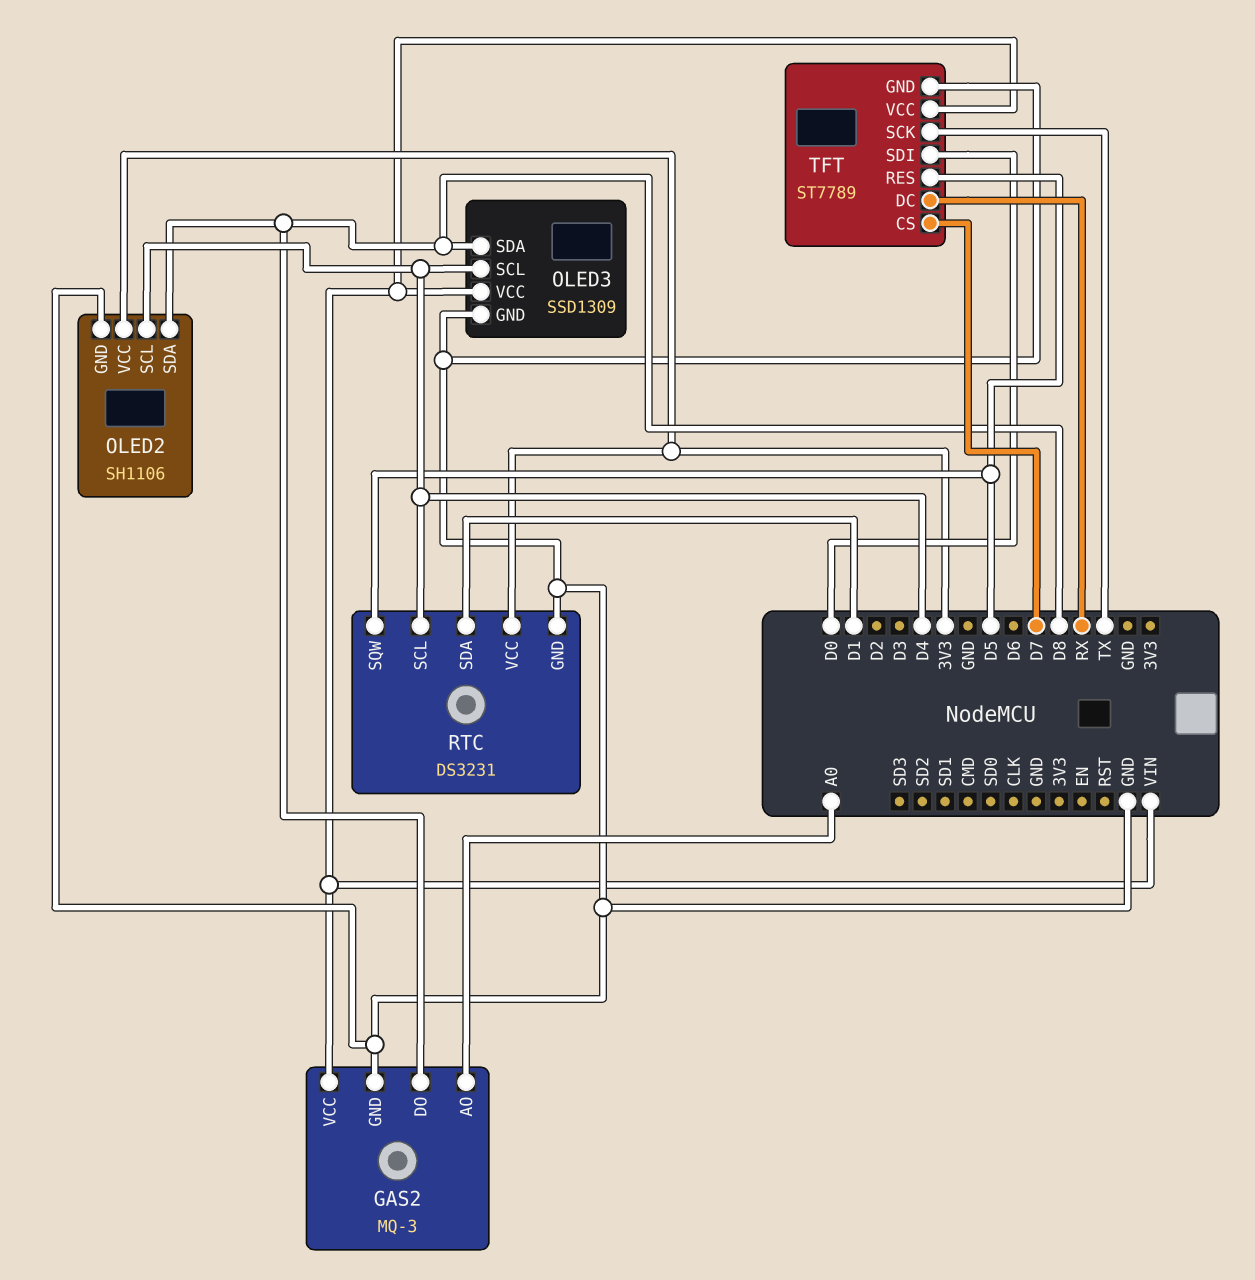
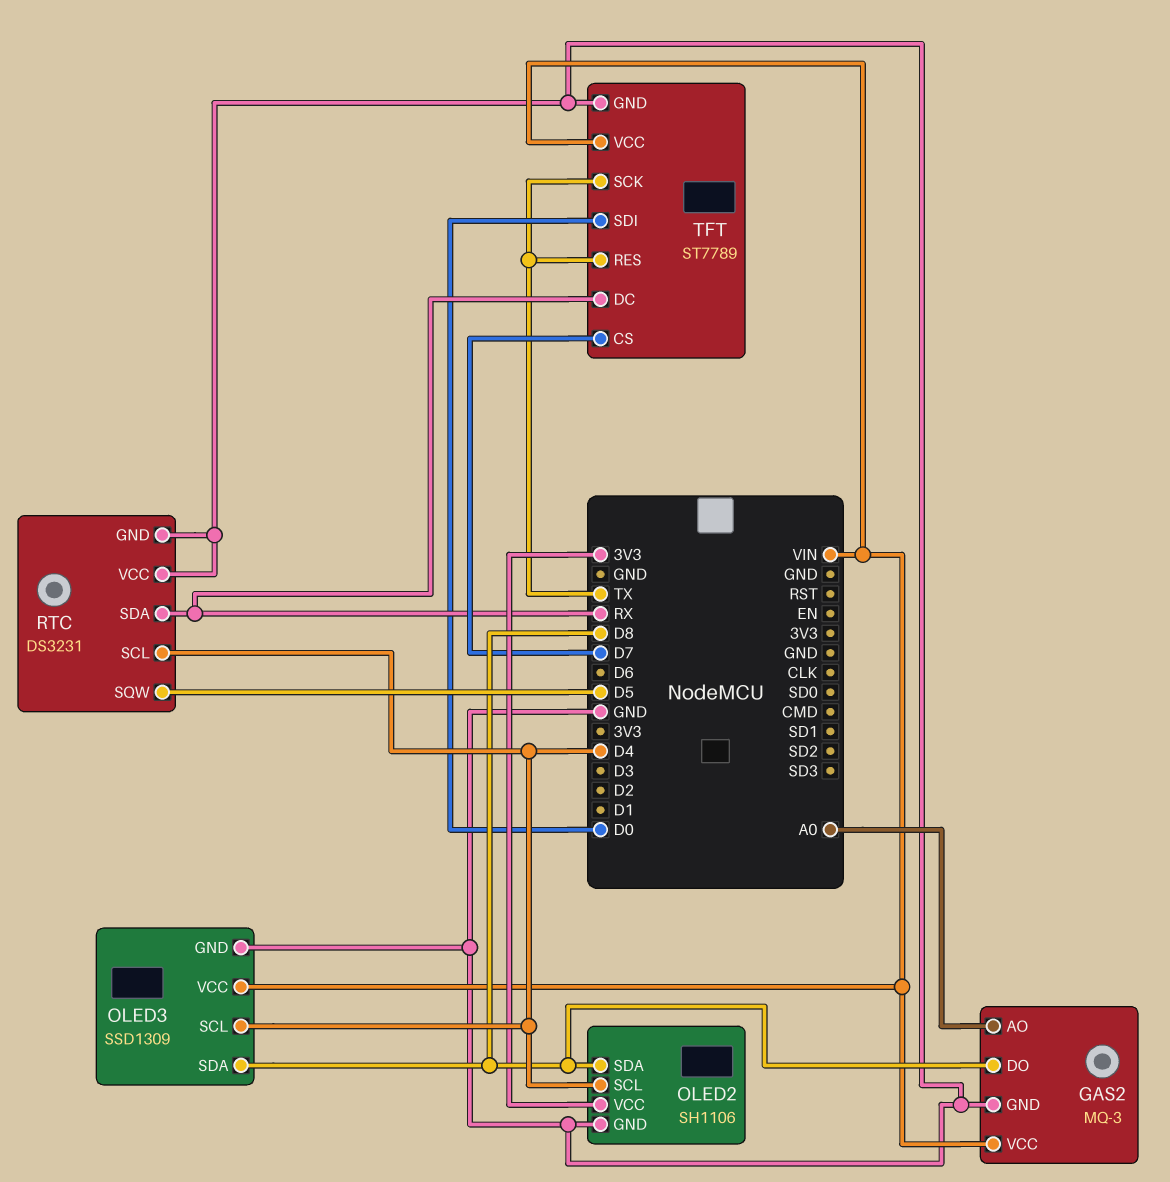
RTC pin SDA: D1 -> RX
RTC pin VCC: 3V3 -> GND
TFT pin RES: D5 -> TX

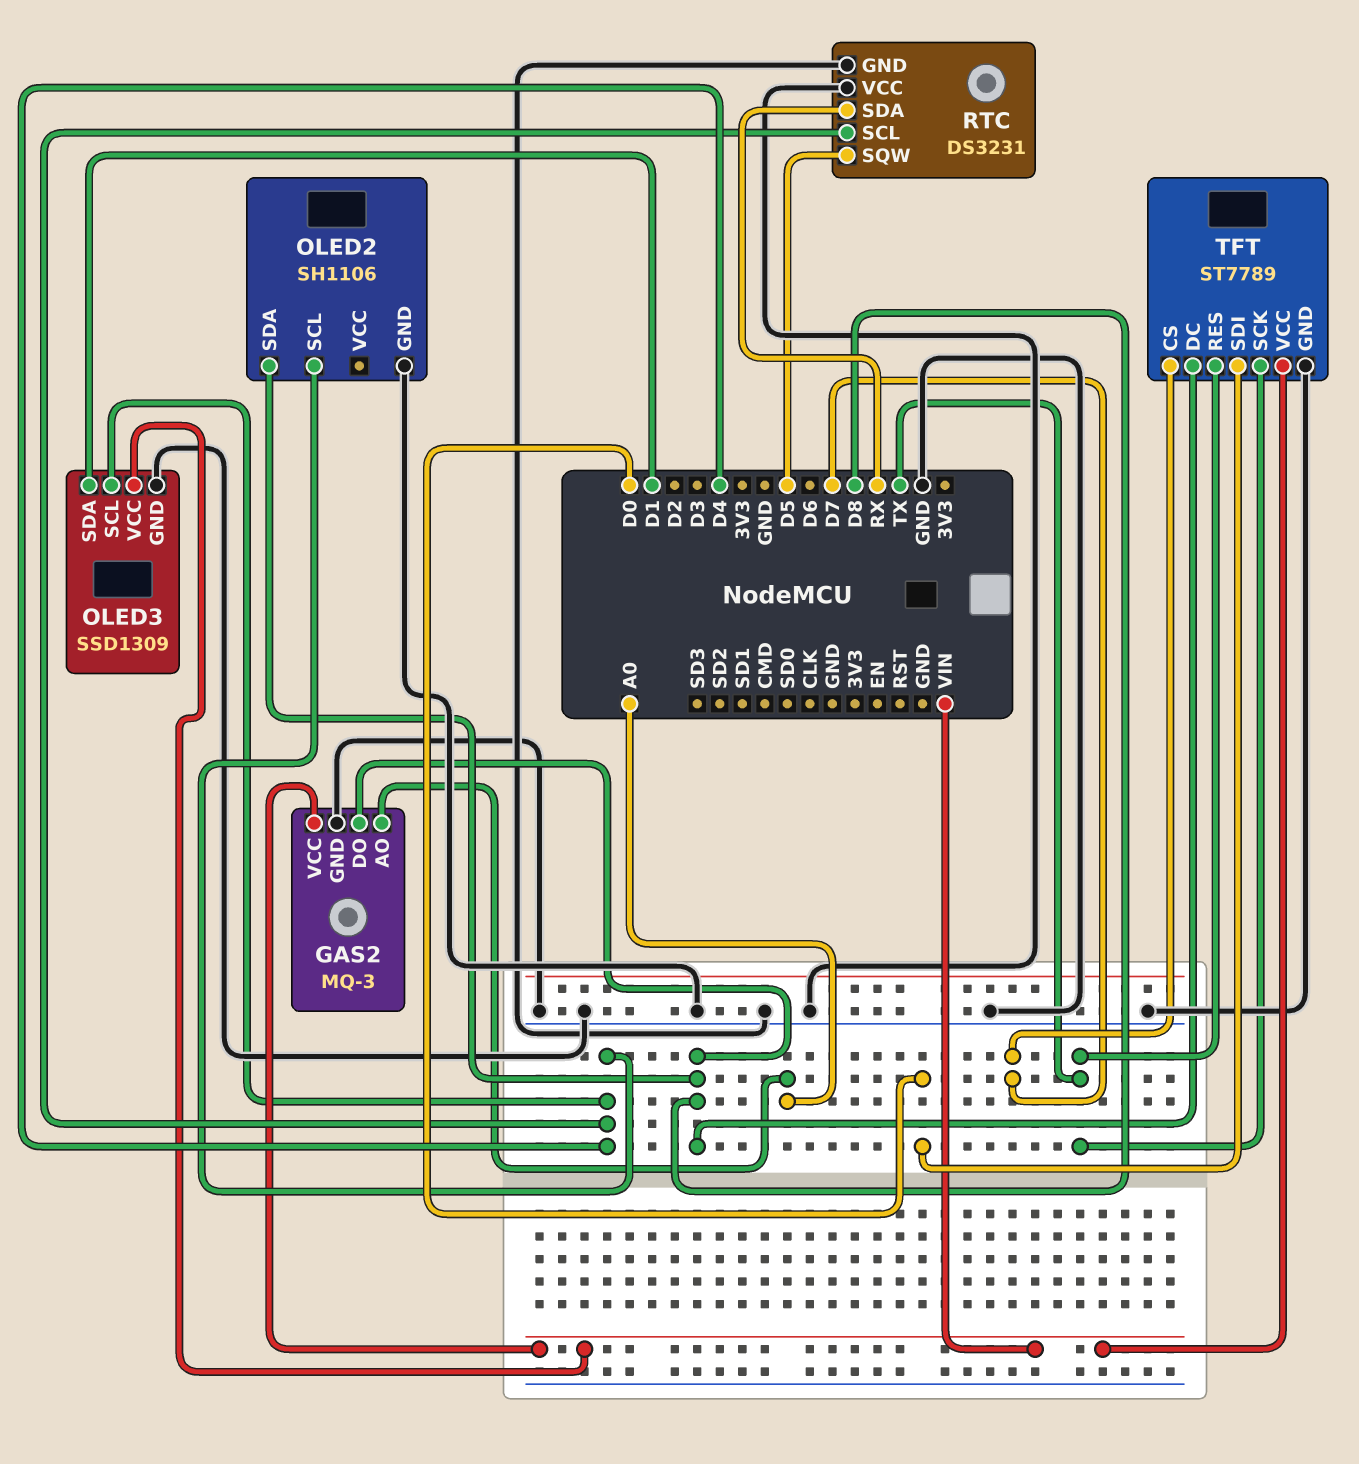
OLED2 pin VCC: 3V3 -> none
OLED3 pin SDA: D8 -> D1
TFT pin DC: RX -> D8

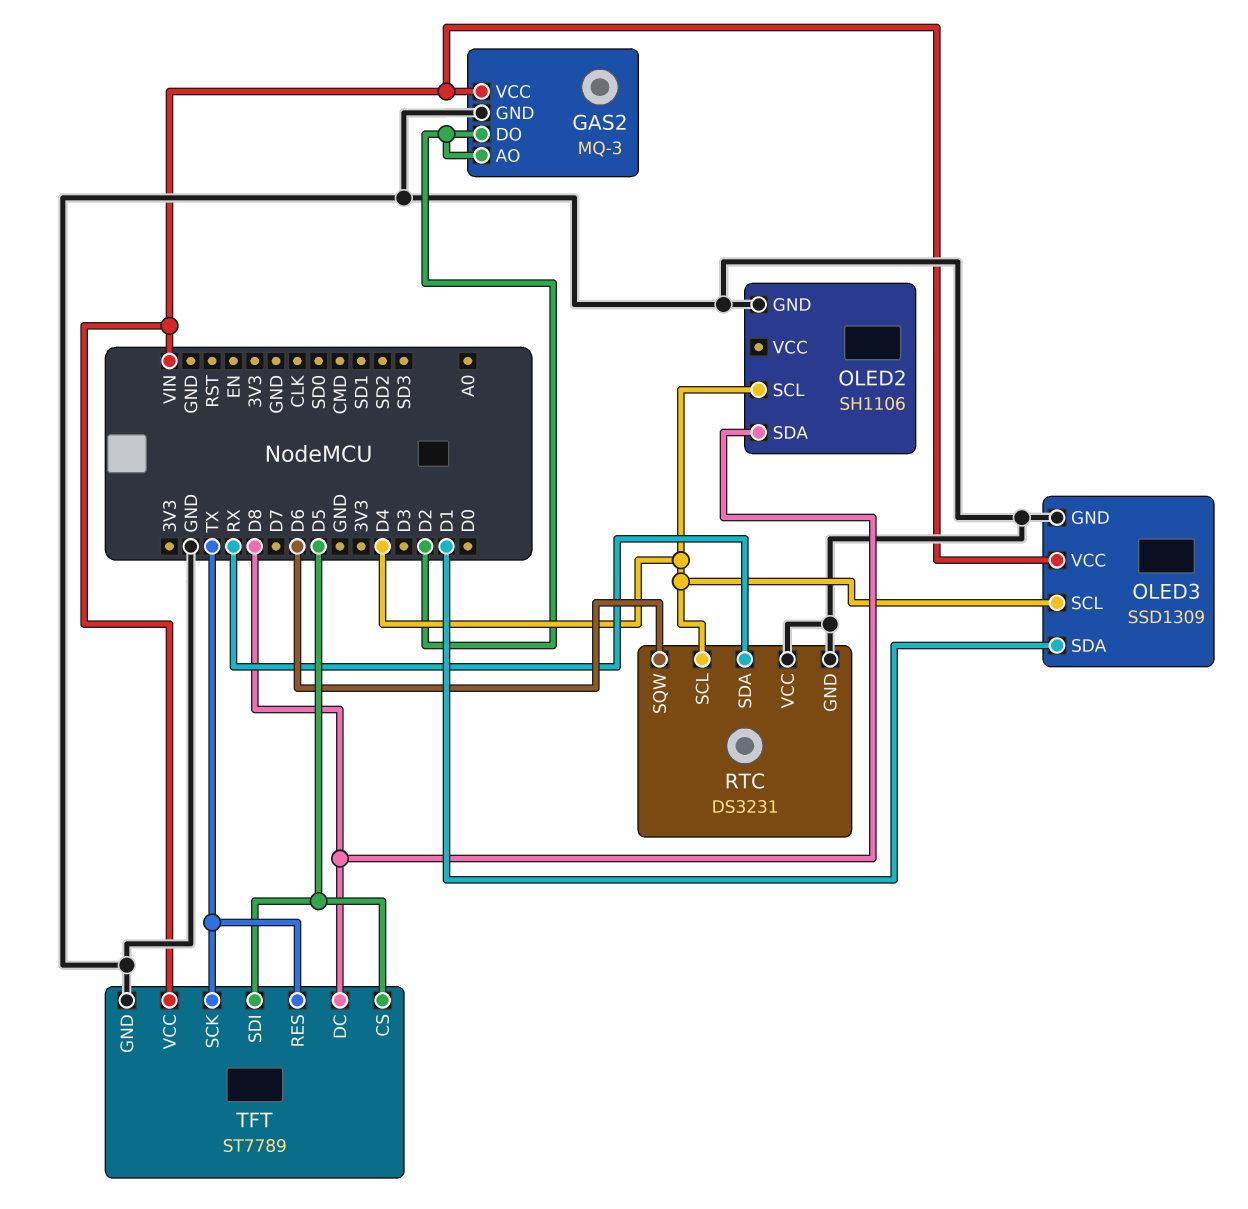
GAS2 pin AO: A0 -> D2
GAS2 pin DO: D8 -> D2
RTC pin SQW: D5 -> D6
TFT pin CS: D7 -> D5
TFT pin SDI: D0 -> D5

